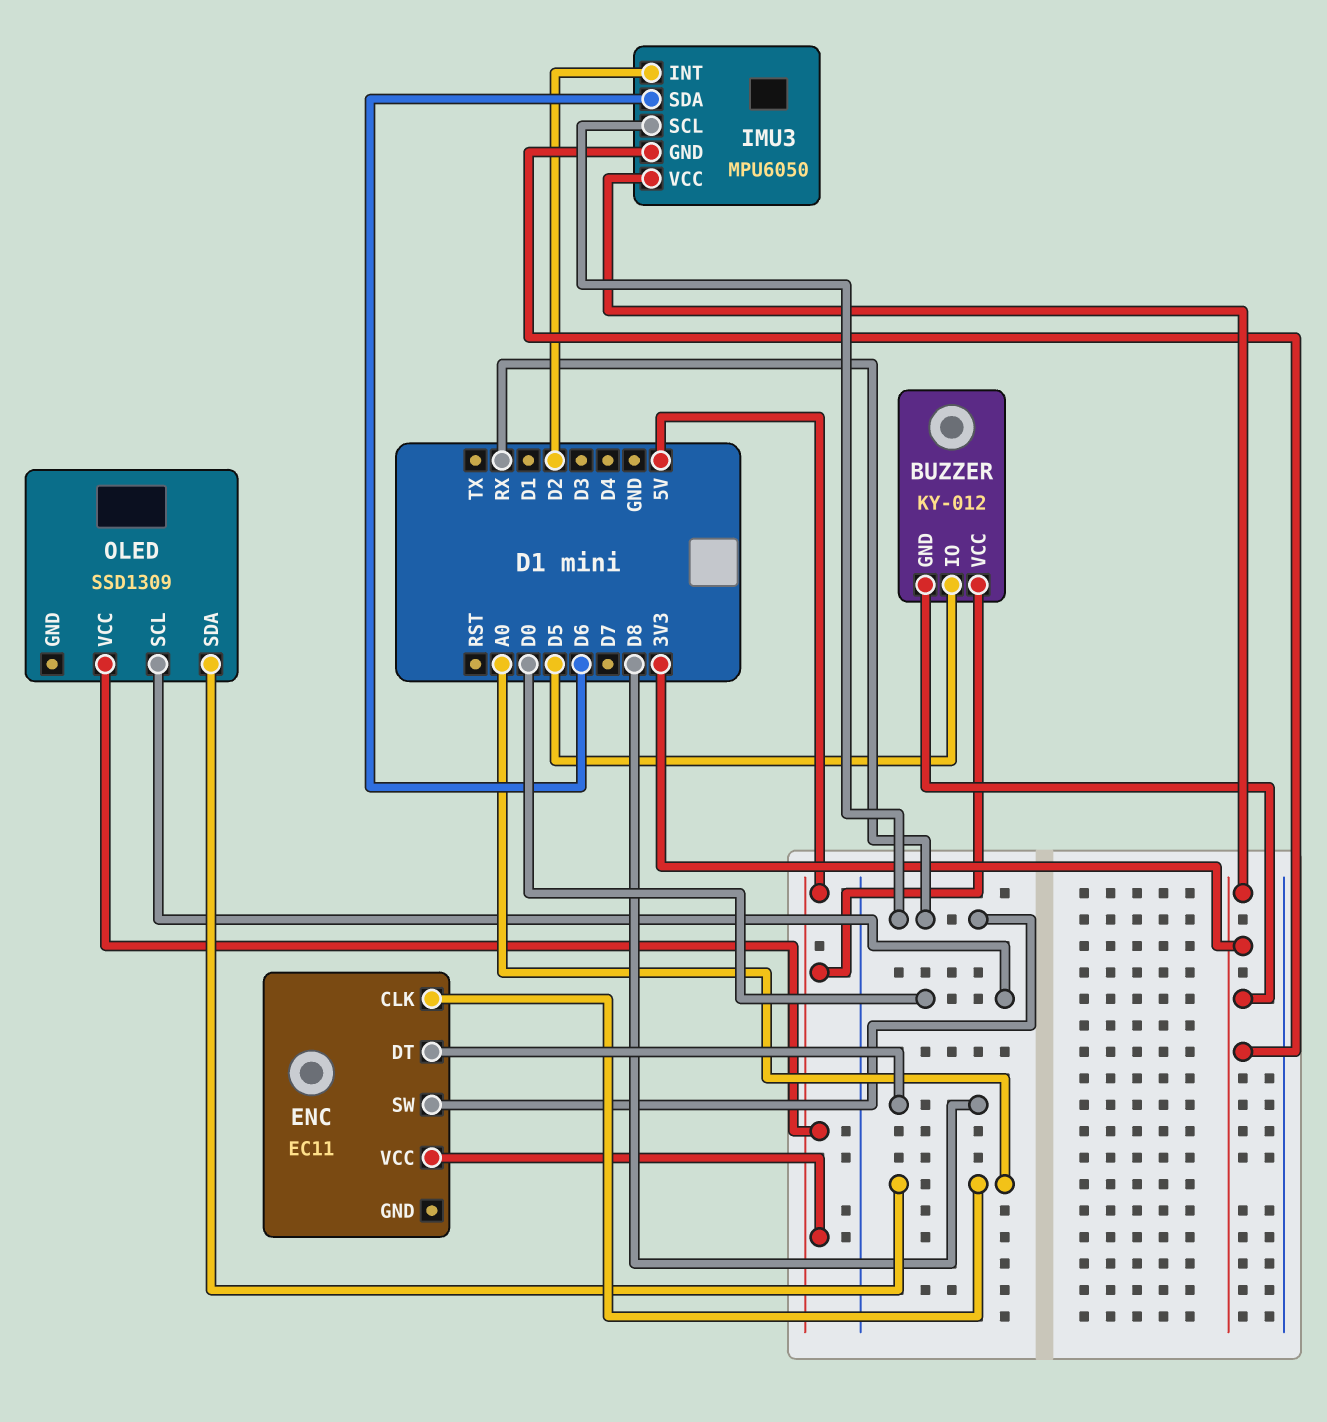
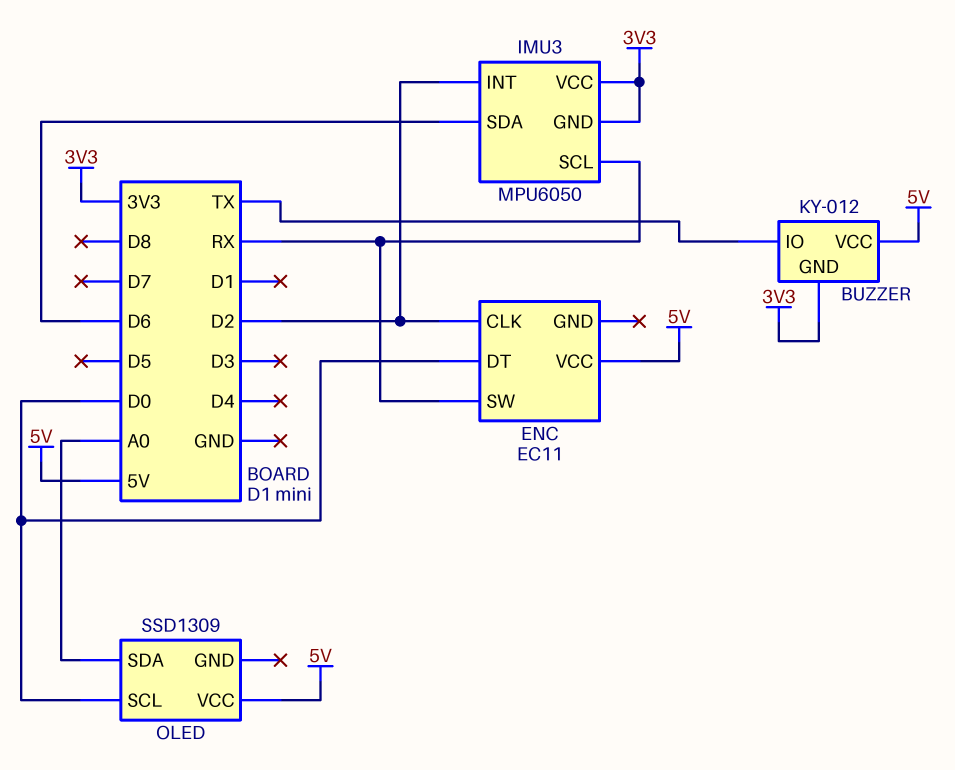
BUZZER pin IO: D5 -> TX
ENC pin CLK: A0 -> D2
ENC pin DT: D8 -> D0

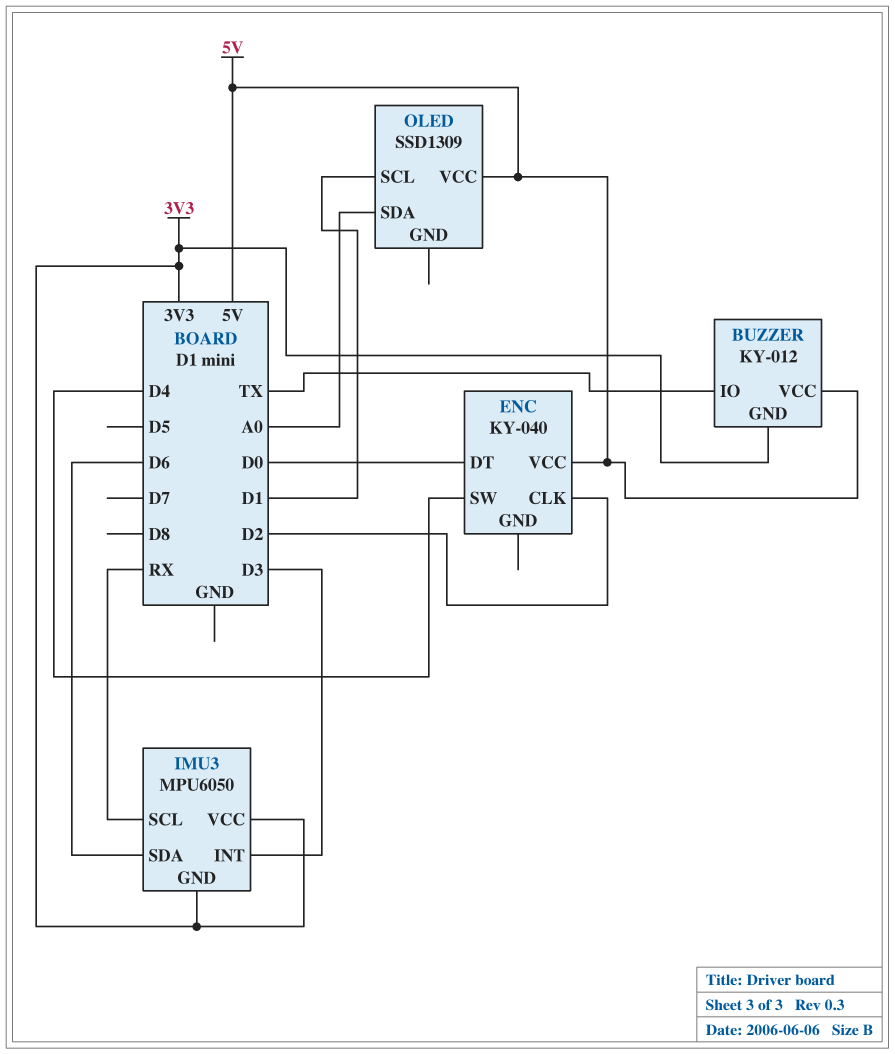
ENC: EC11 -> KY-040
ENC pin SW: RX -> D4
IMU3 pin INT: D2 -> D3
OLED pin SCL: D0 -> D1

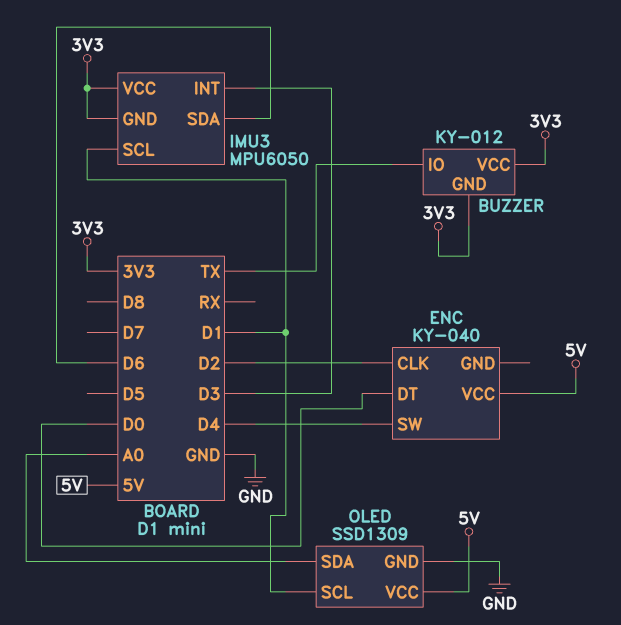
BUZZER pin VCC: 5V -> 3V3
IMU3 pin SCL: RX -> D1
OLED pin GND: none -> GND

